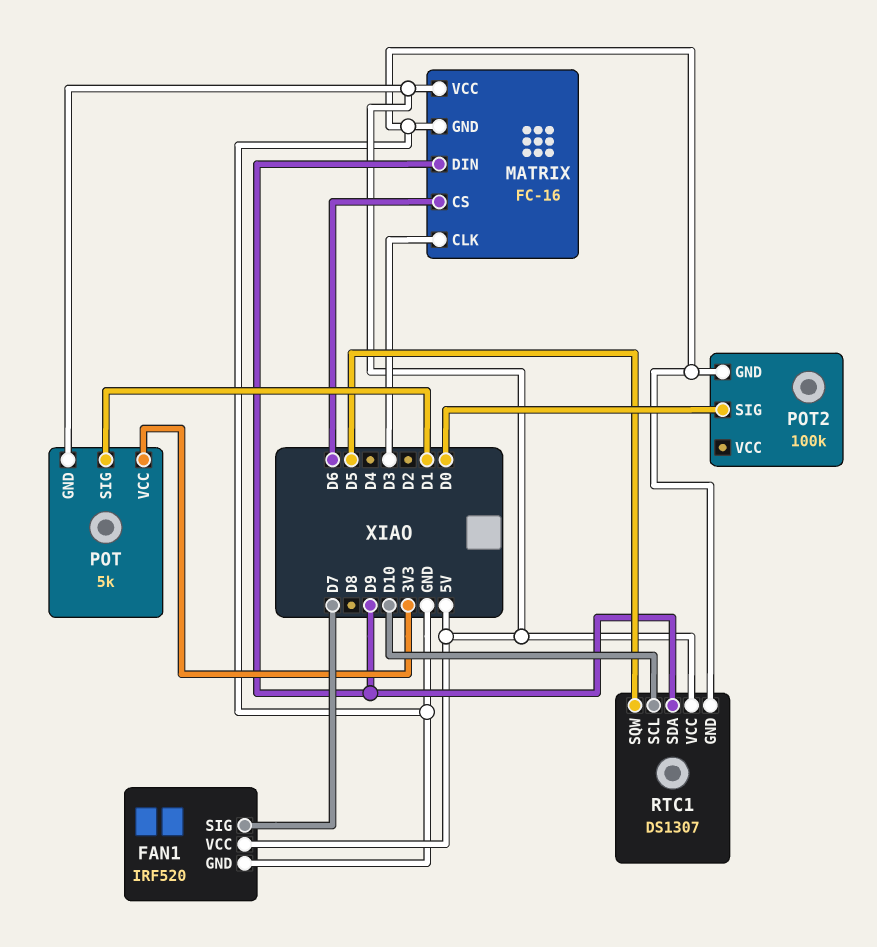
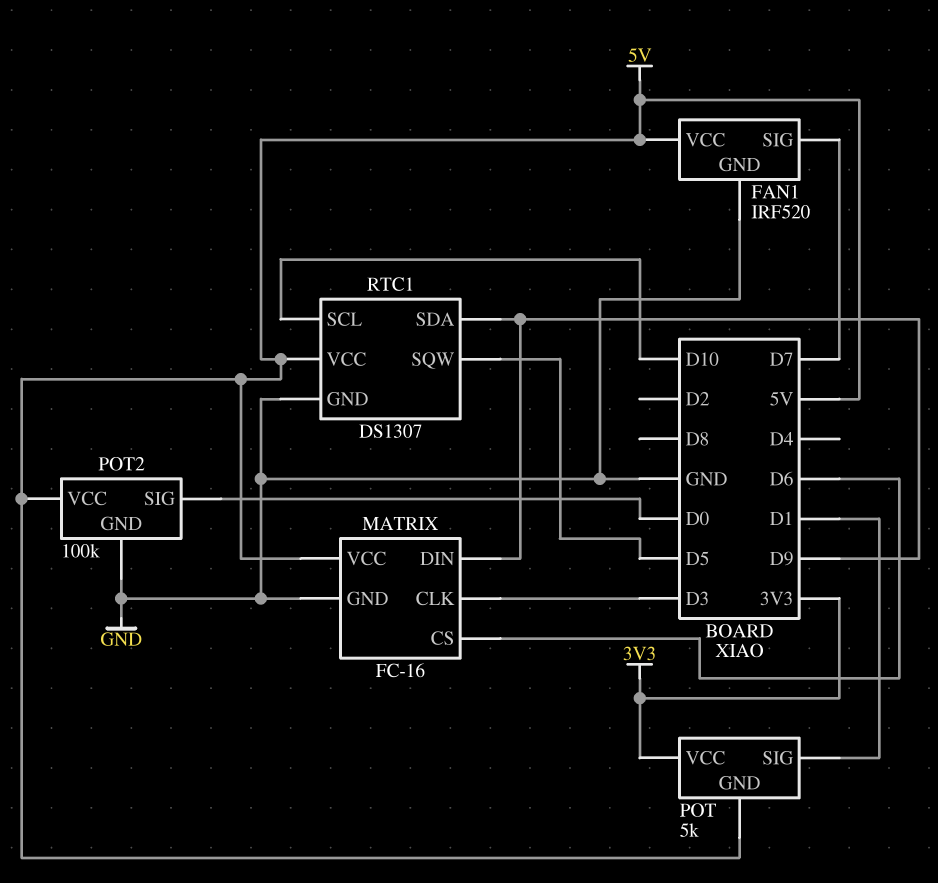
POT2 pin VCC: none -> 5V

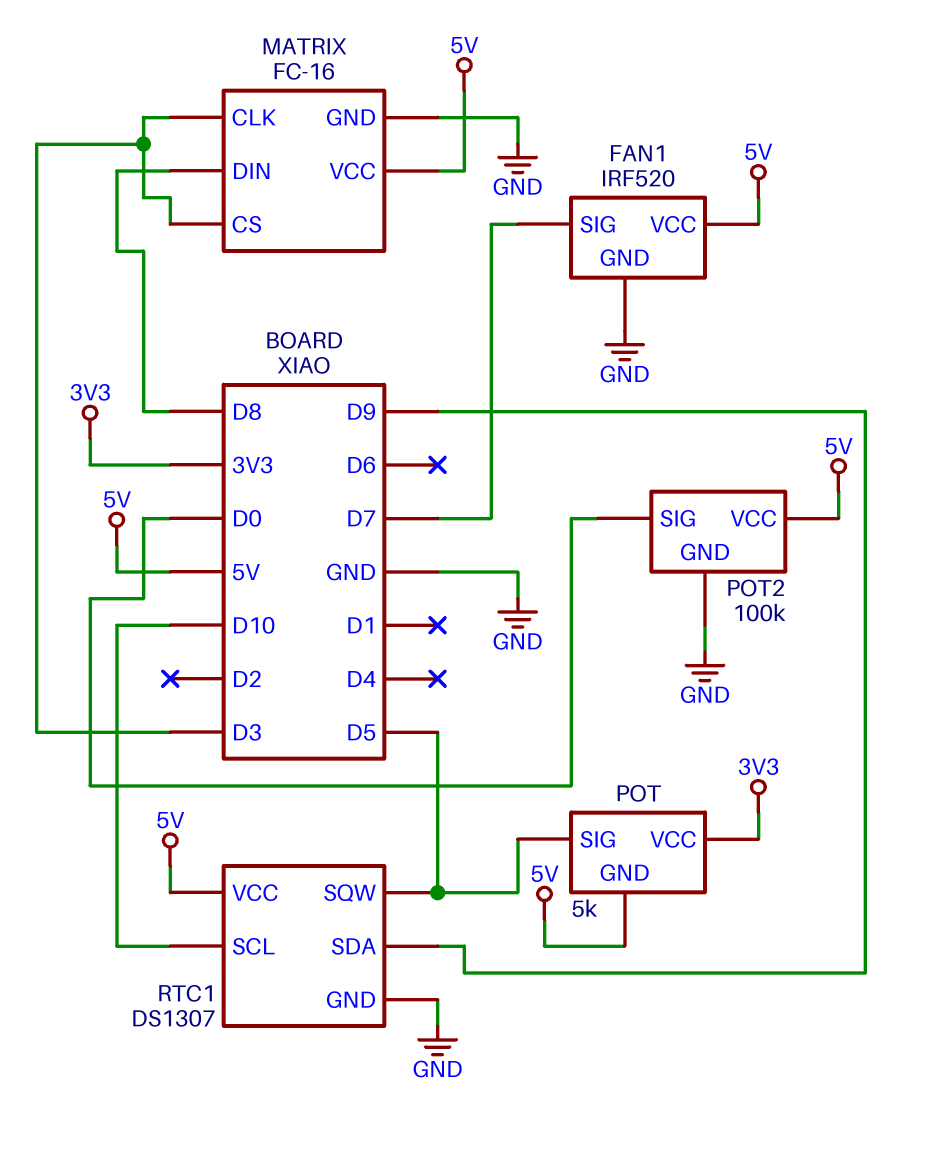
MATRIX pin CS: D6 -> D3
MATRIX pin DIN: D9 -> D8
POT pin SIG: D1 -> D5

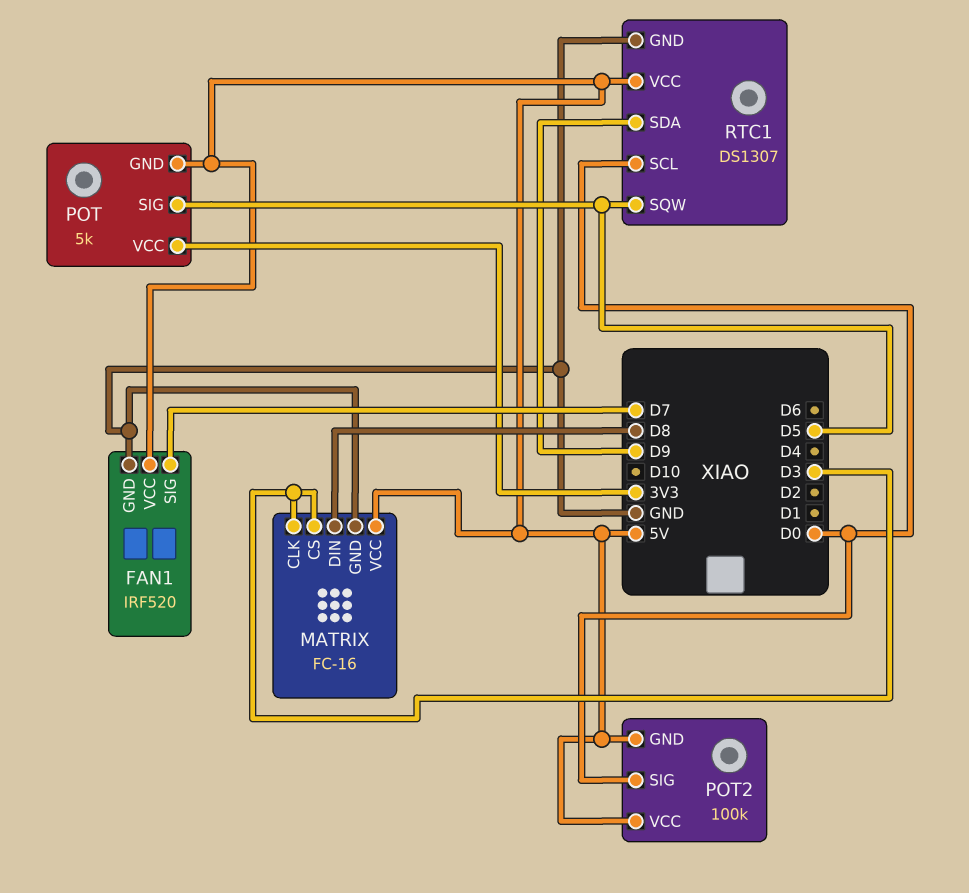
POT2 pin GND: GND -> 5V
RTC1 pin SCL: D10 -> D0

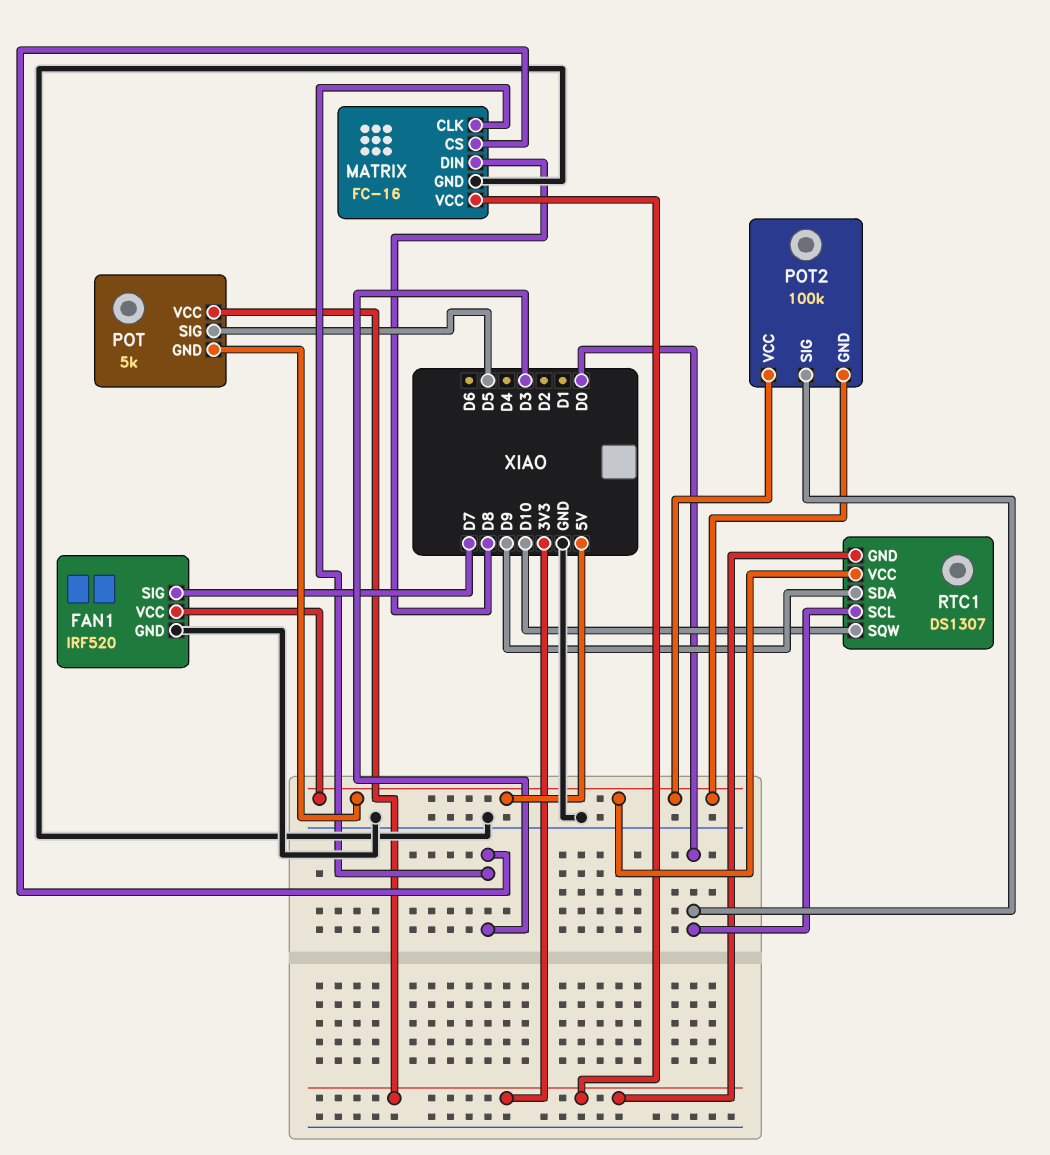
MATRIX pin VCC: 5V -> 3V3
RTC1 pin GND: GND -> 3V3
RTC1 pin SQW: D5 -> D10

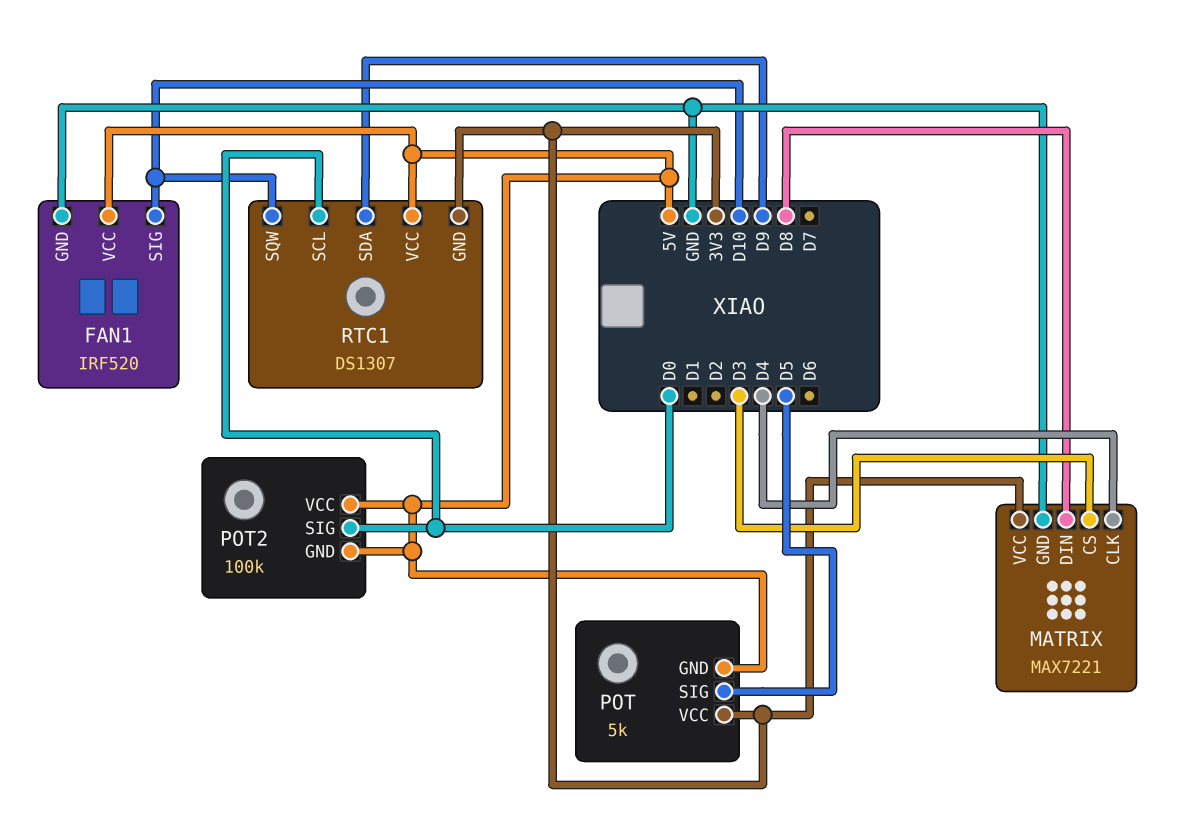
FAN1 pin SIG: D7 -> D10
MATRIX: FC-16 -> MAX7221
MATRIX pin CLK: D3 -> D4

